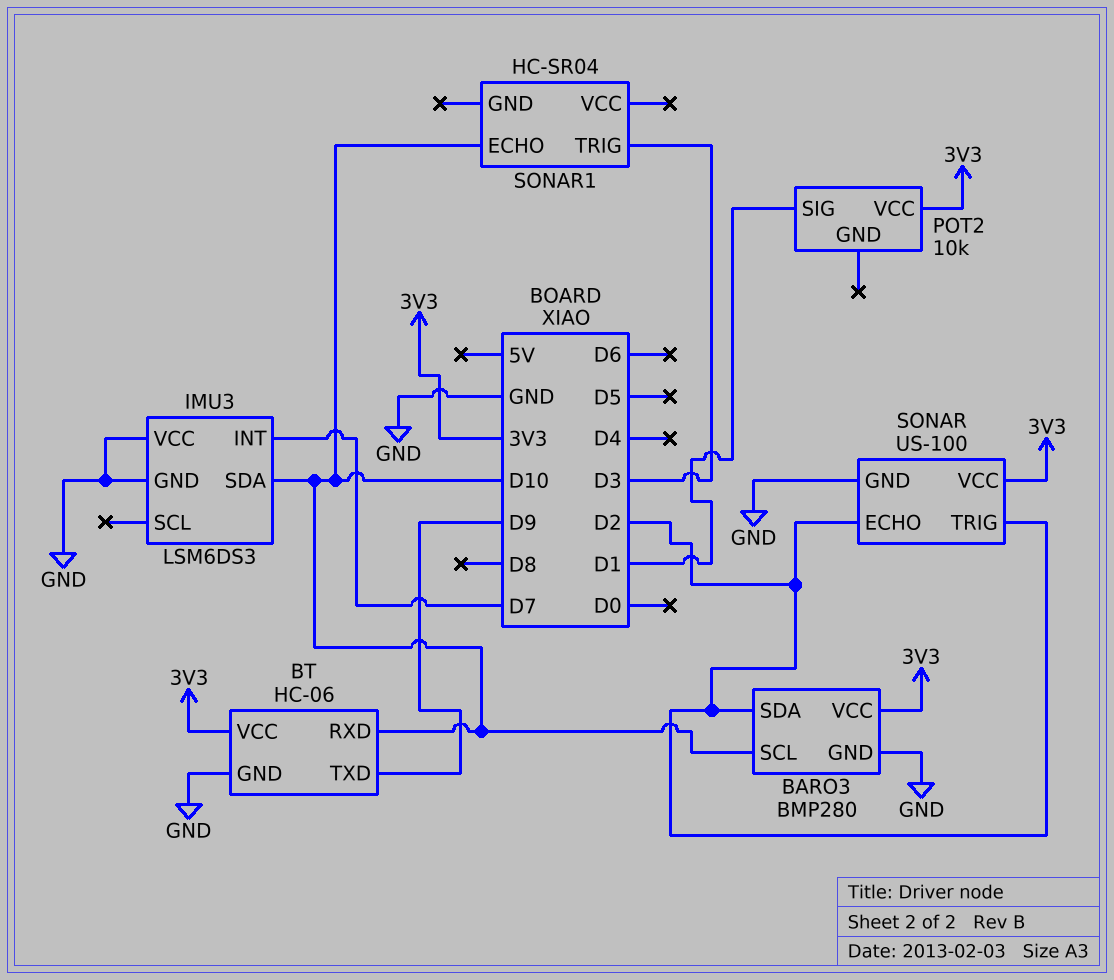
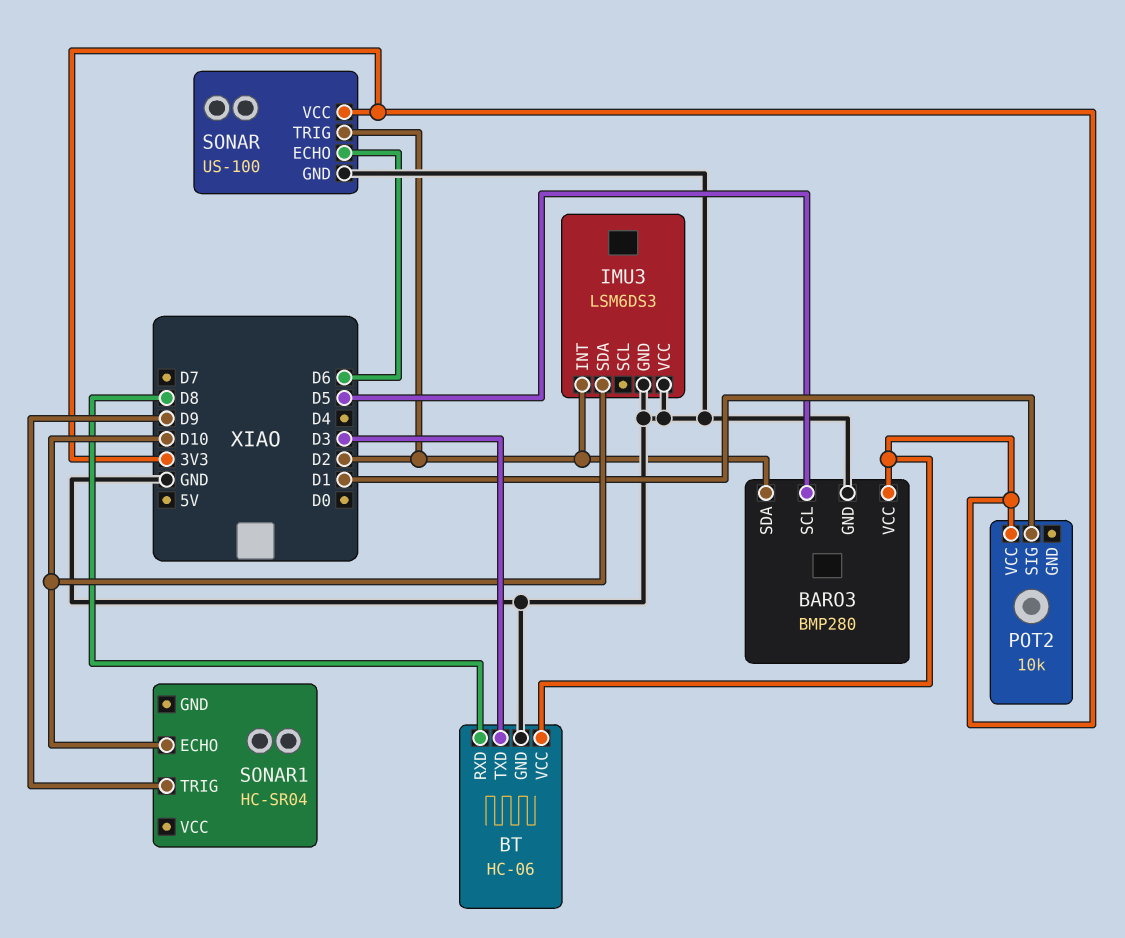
BARO3 pin SCL: D10 -> D5
BT pin RXD: D10 -> D8
BT pin TXD: D9 -> D3
IMU3 pin INT: D7 -> D2
SONAR pin ECHO: D2 -> D6
SONAR1 pin TRIG: D3 -> D9

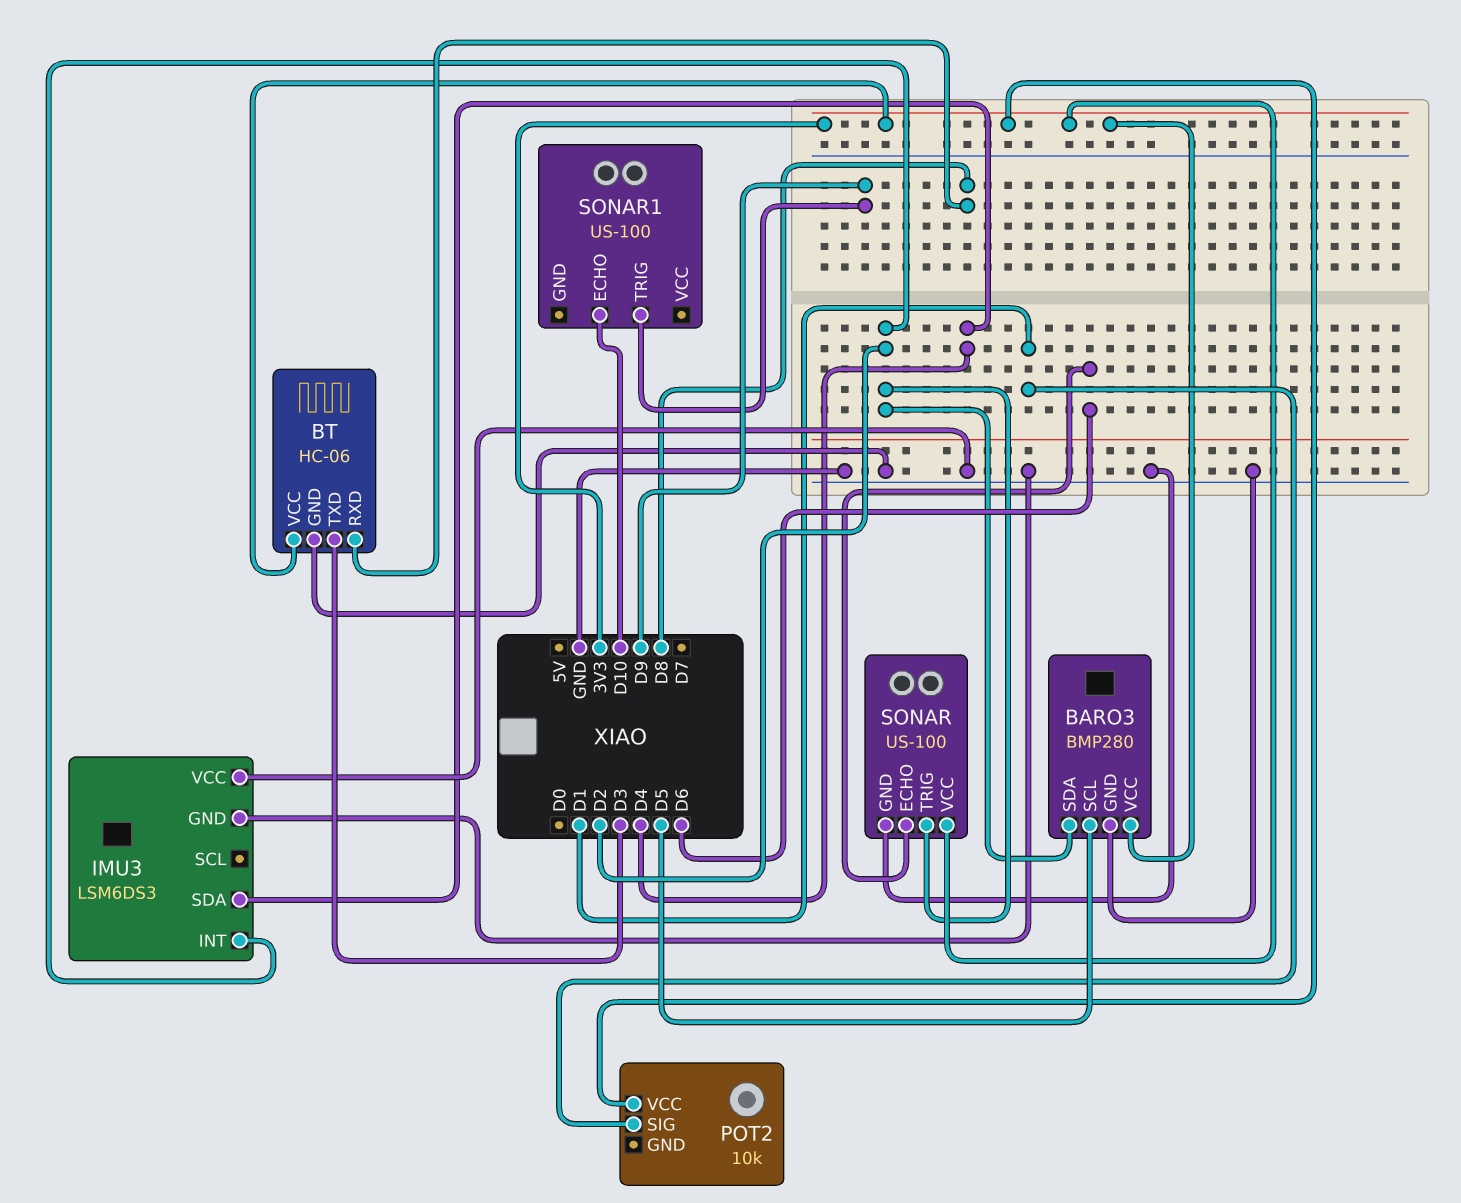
IMU3 pin SDA: D10 -> D4
SONAR1: HC-SR04 -> US-100

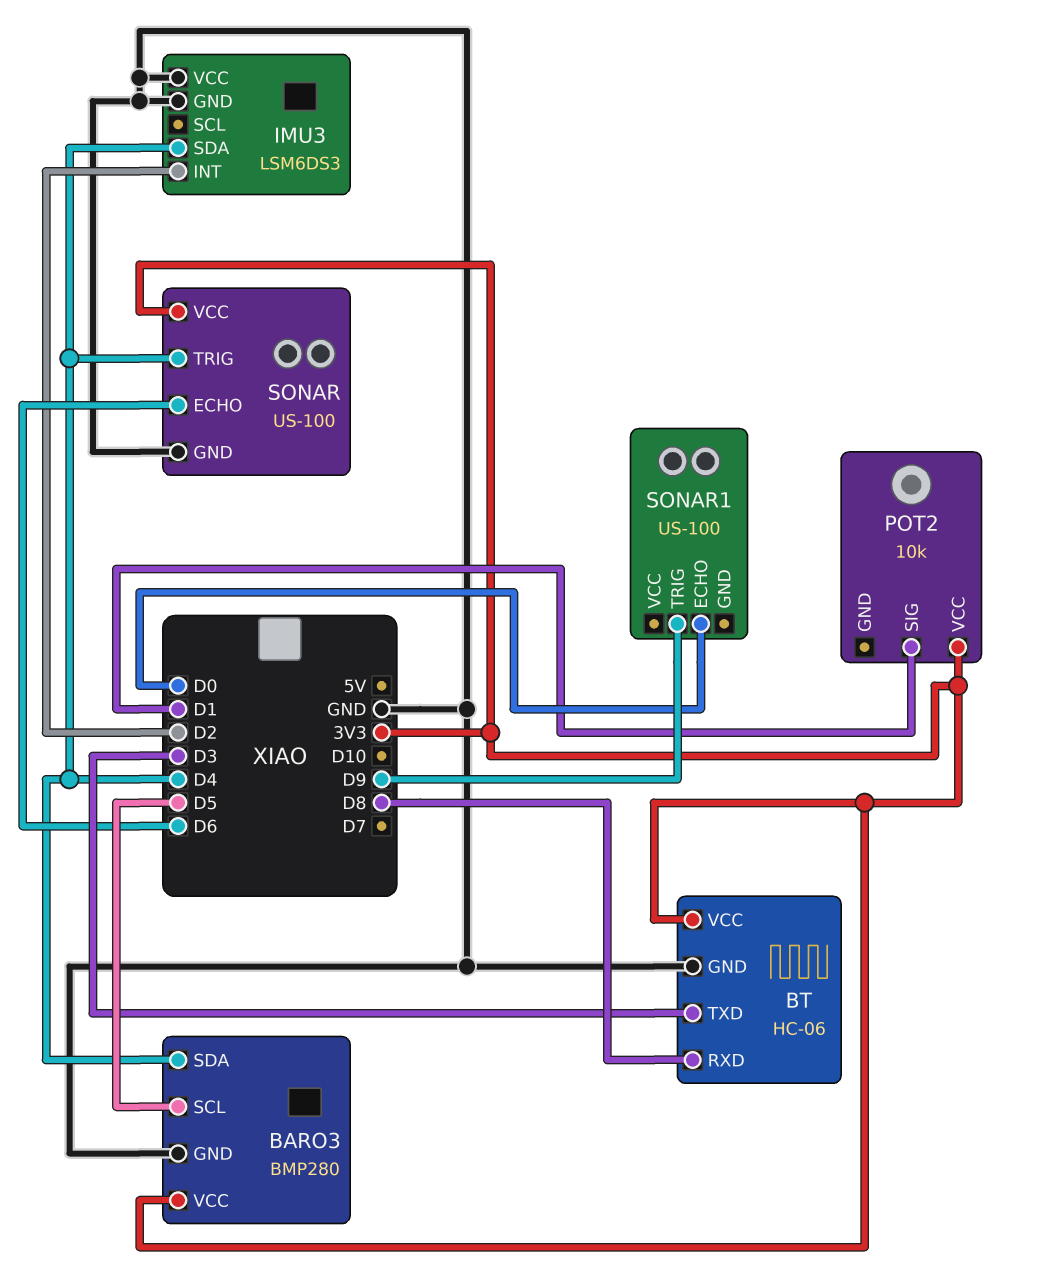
BARO3 pin SDA: D2 -> D4
SONAR pin TRIG: D2 -> D4
SONAR1 pin ECHO: D10 -> D0

